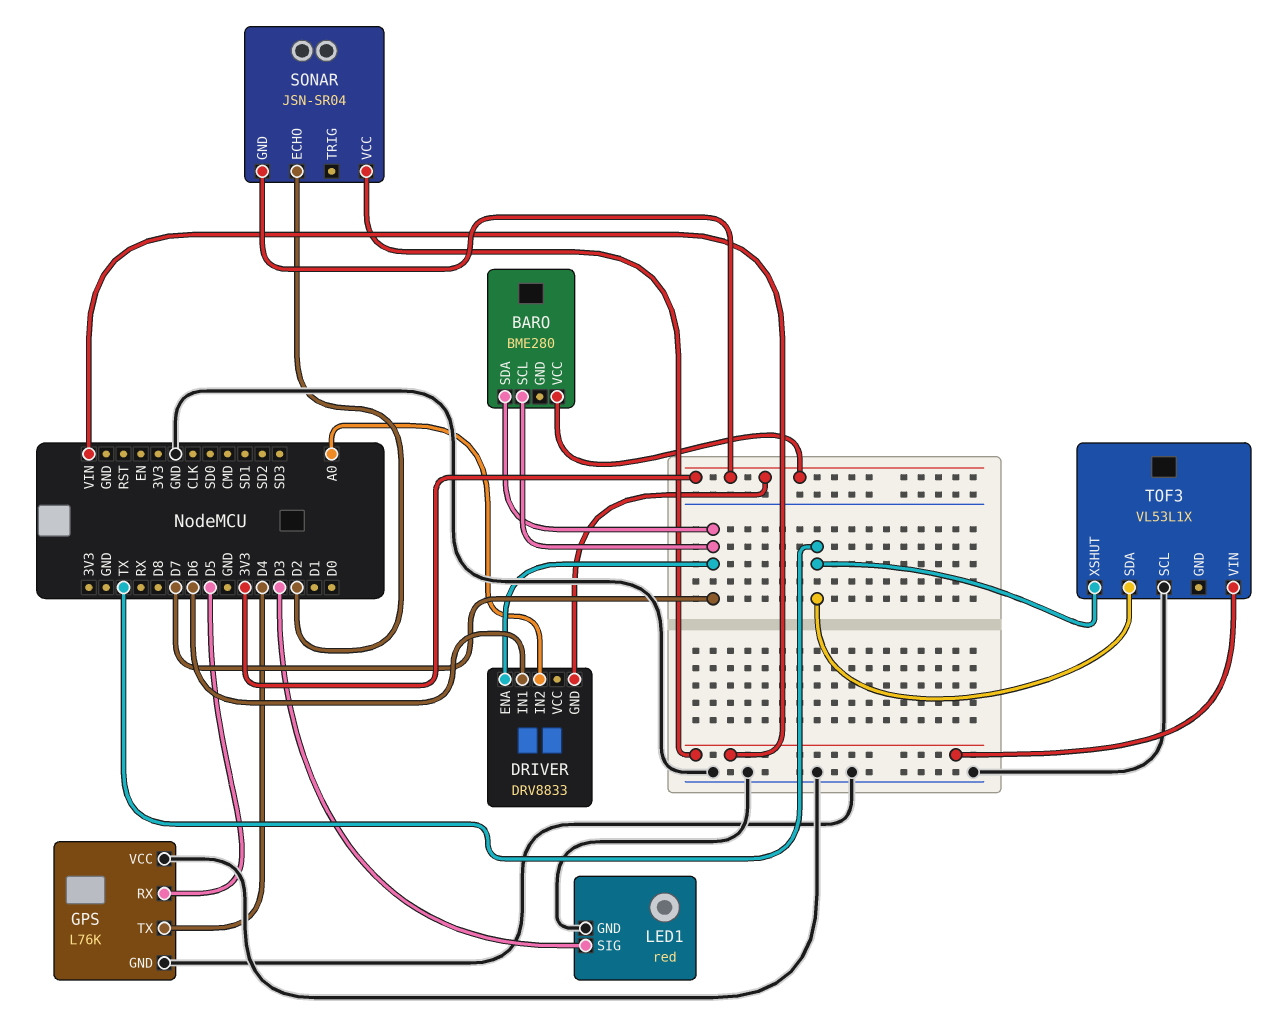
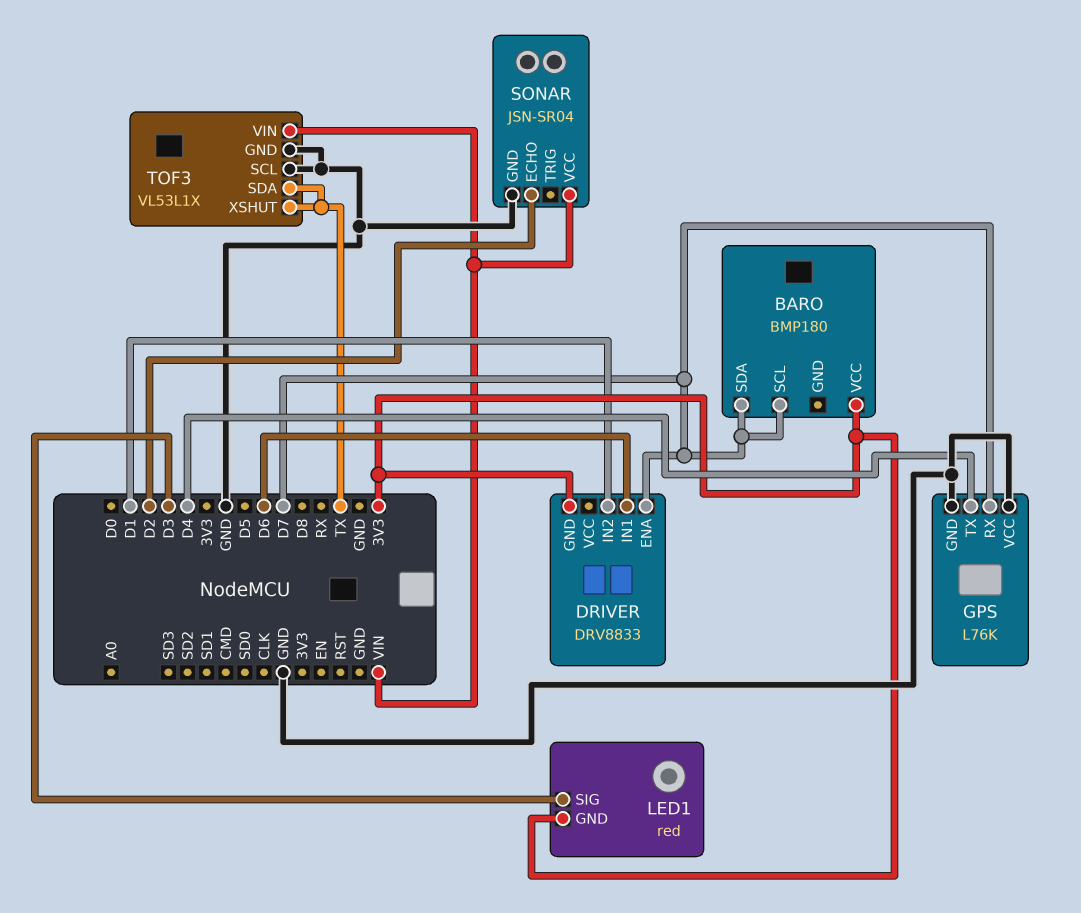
BARO: BME280 -> BMP180
DRIVER pin IN2: A0 -> D1
GPS pin RX: D5 -> D7
LED1 pin GND: GND -> 3V3
SONAR pin GND: 3V3 -> GND
TOF3 pin GND: none -> GND

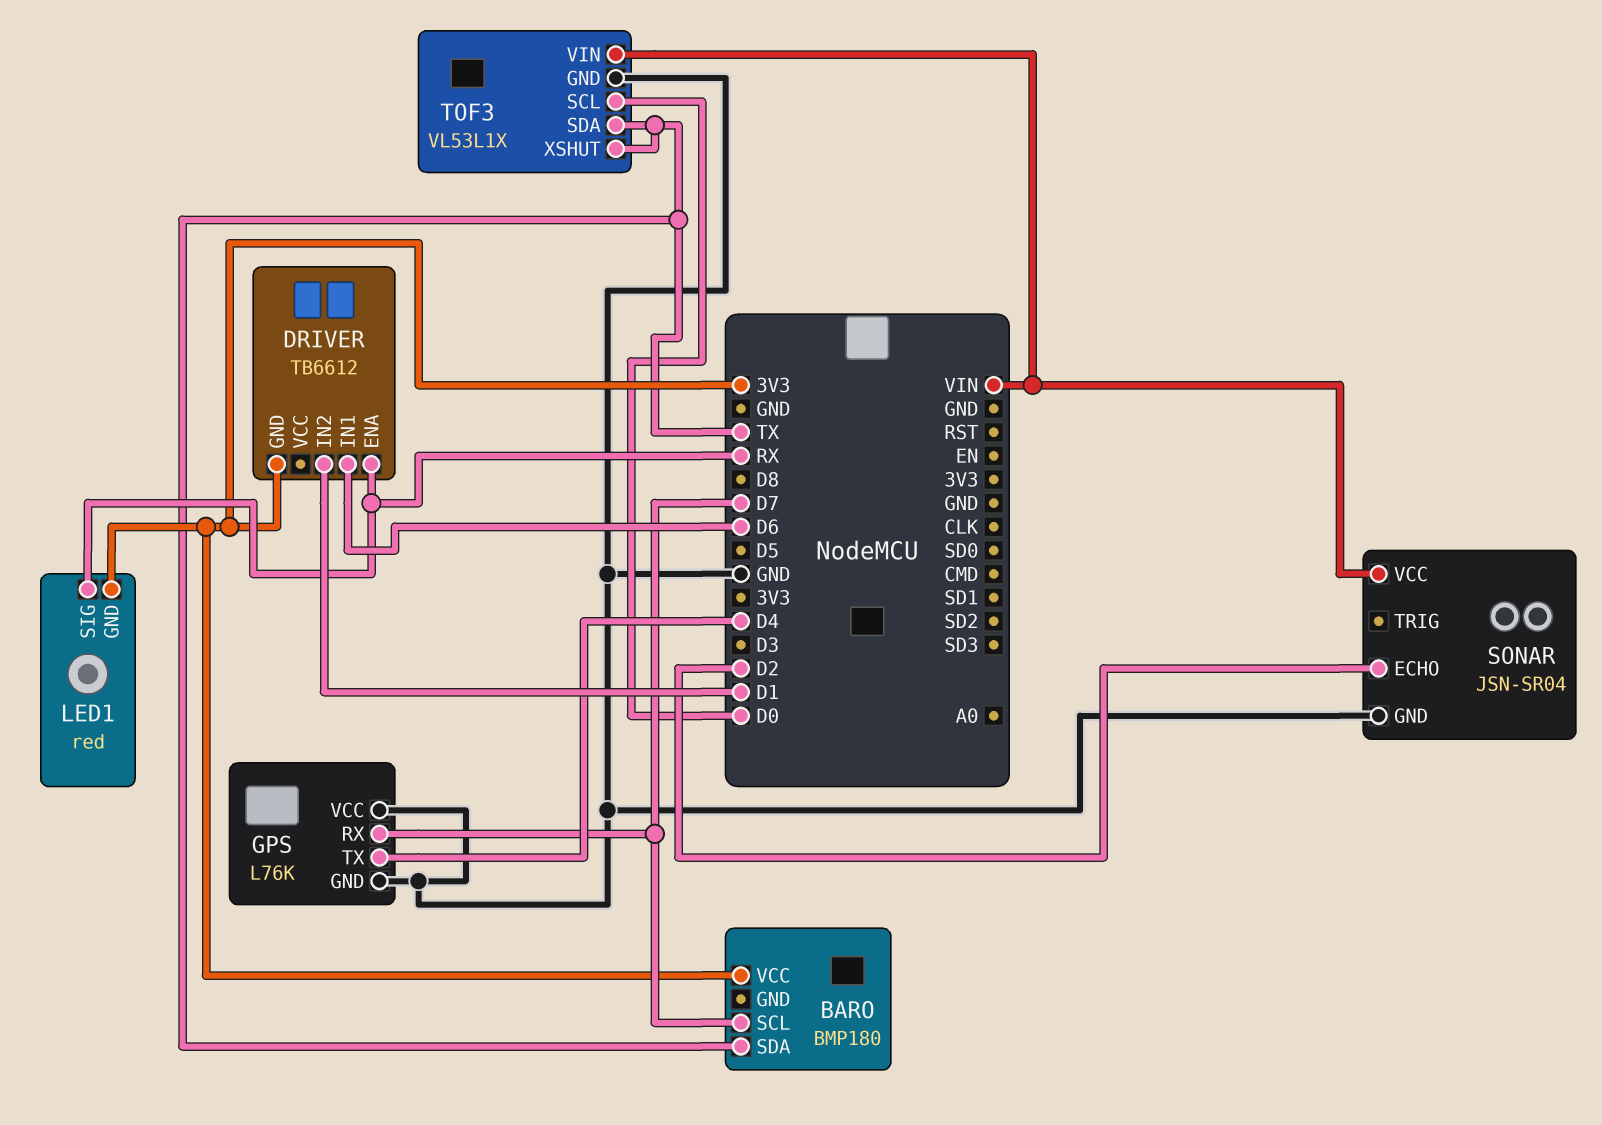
BARO pin SDA: D7 -> TX
DRIVER: DRV8833 -> TB6612
DRIVER pin ENA: D7 -> RX
LED1 pin SIG: D3 -> RX
TOF3 pin SCL: GND -> D0

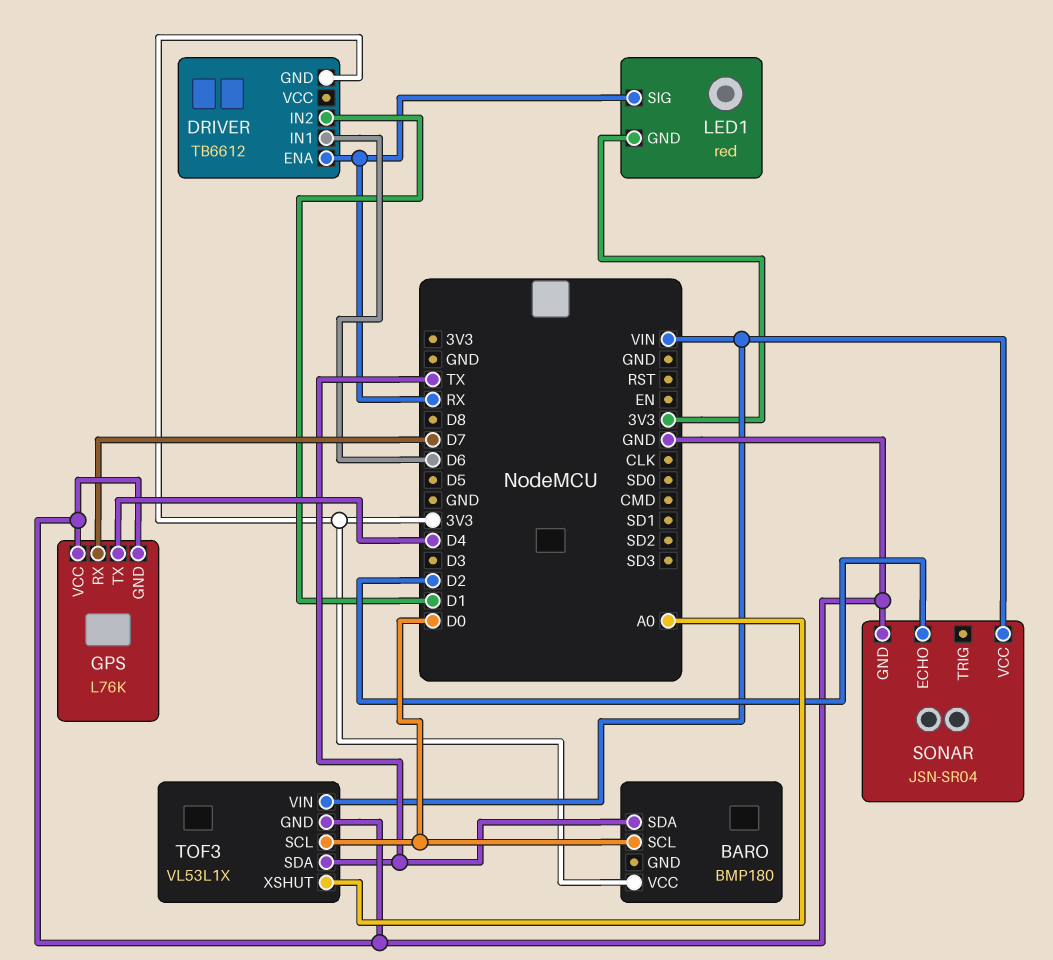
BARO pin SCL: D7 -> D0
TOF3 pin XSHUT: TX -> A0

